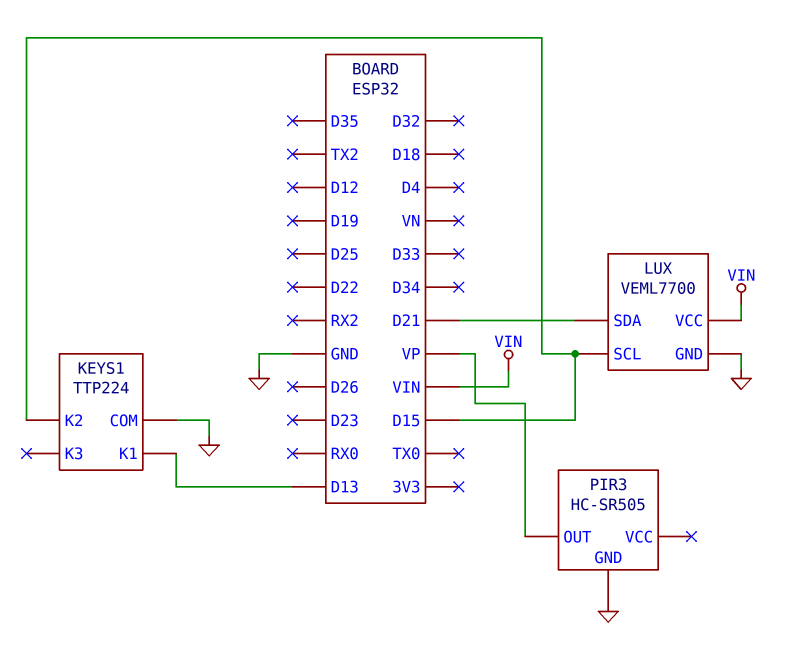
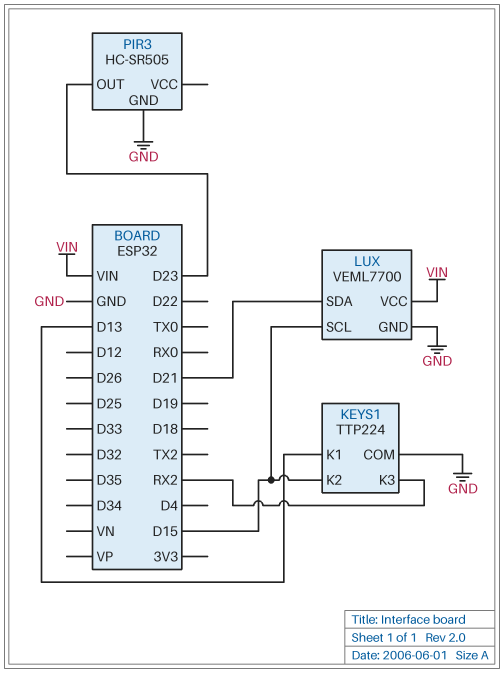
KEYS1 pin K3: none -> RX2
PIR3 pin OUT: VP -> D23

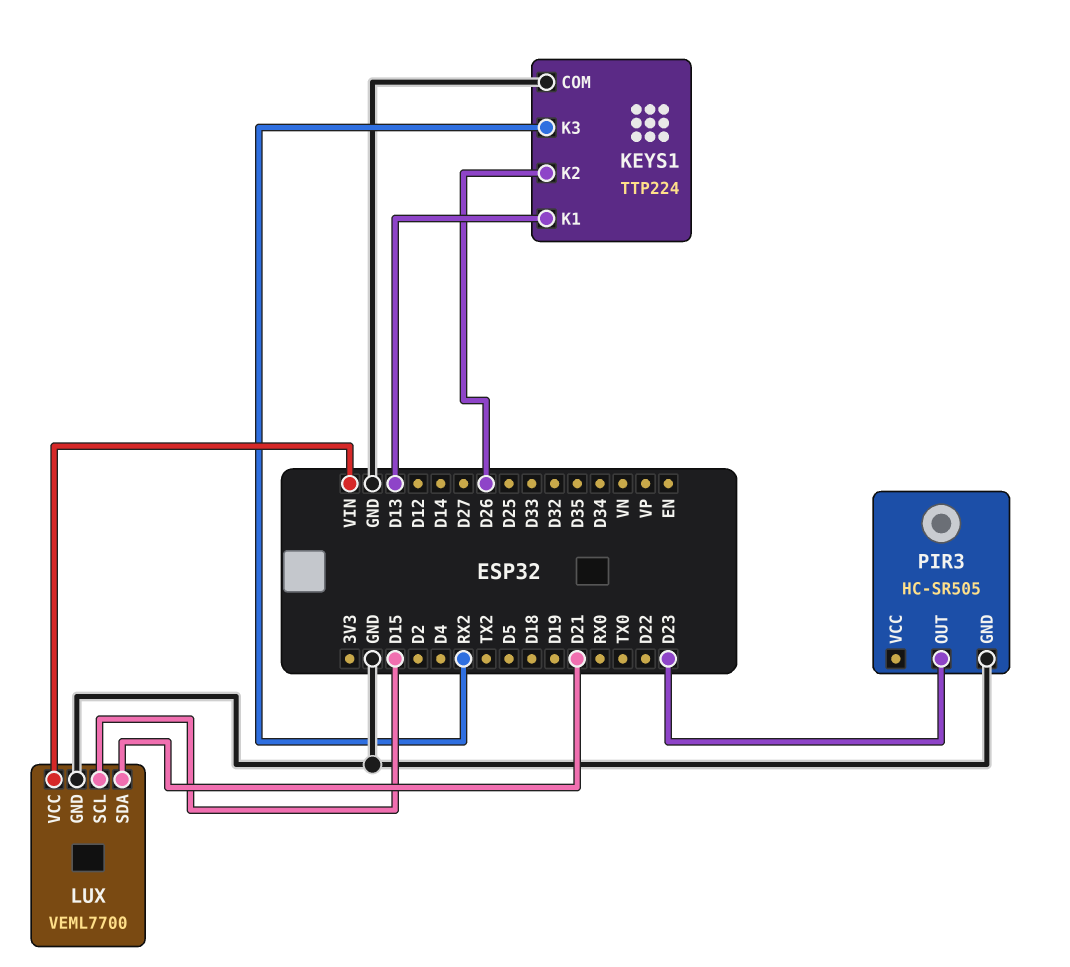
KEYS1 pin K2: D15 -> D26

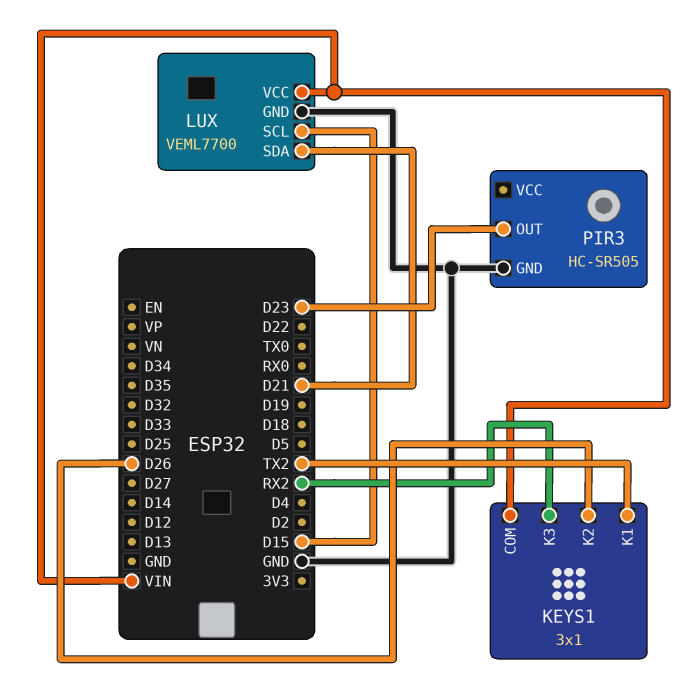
KEYS1: TTP224 -> 3x1
KEYS1 pin COM: GND -> VIN
KEYS1 pin K1: D13 -> TX2

